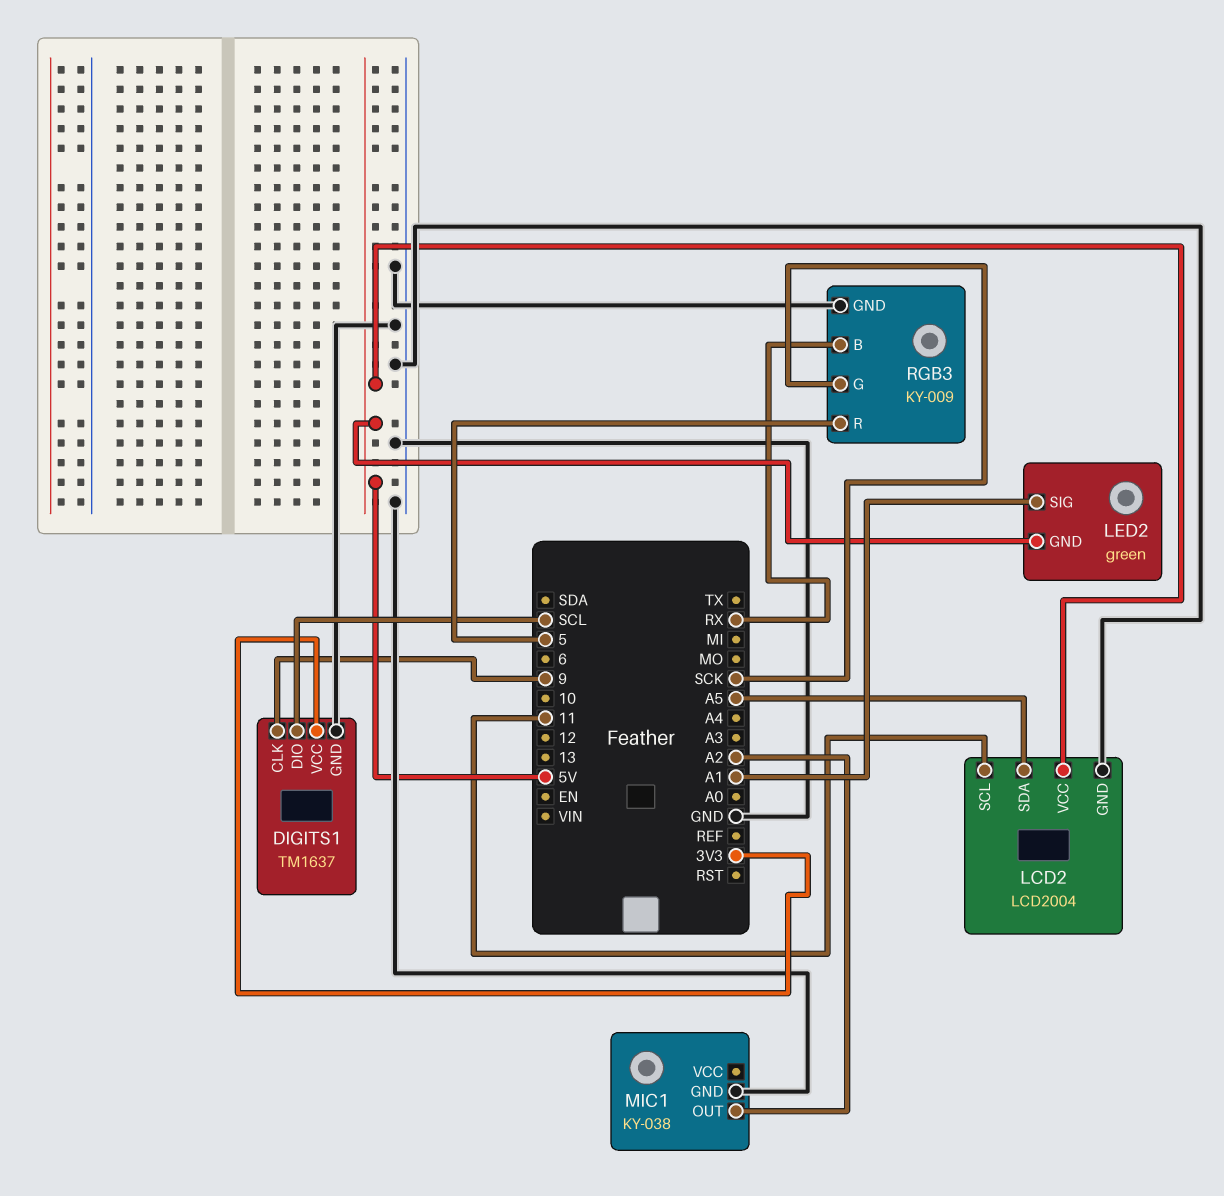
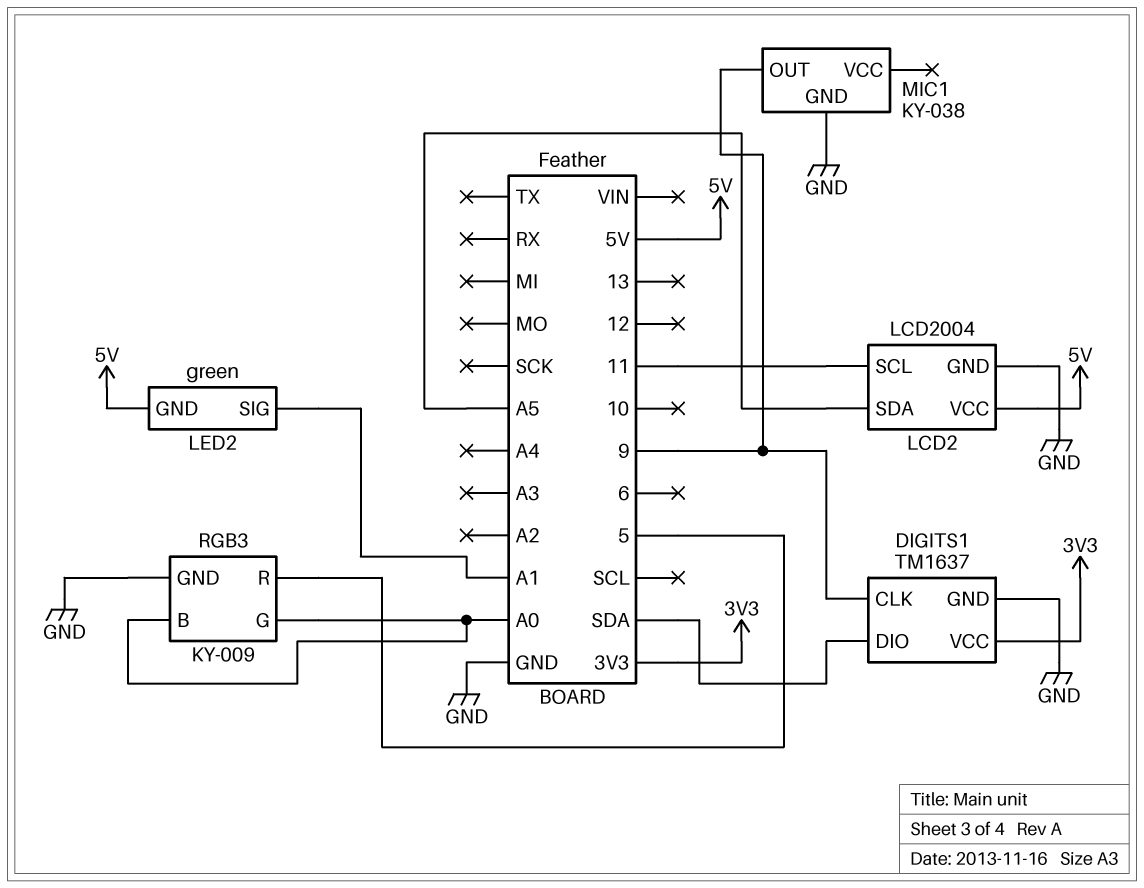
DIGITS1 pin DIO: SCL -> SDA
MIC1 pin OUT: A2 -> 9
RGB3 pin B: RX -> A0
RGB3 pin G: SCK -> A0

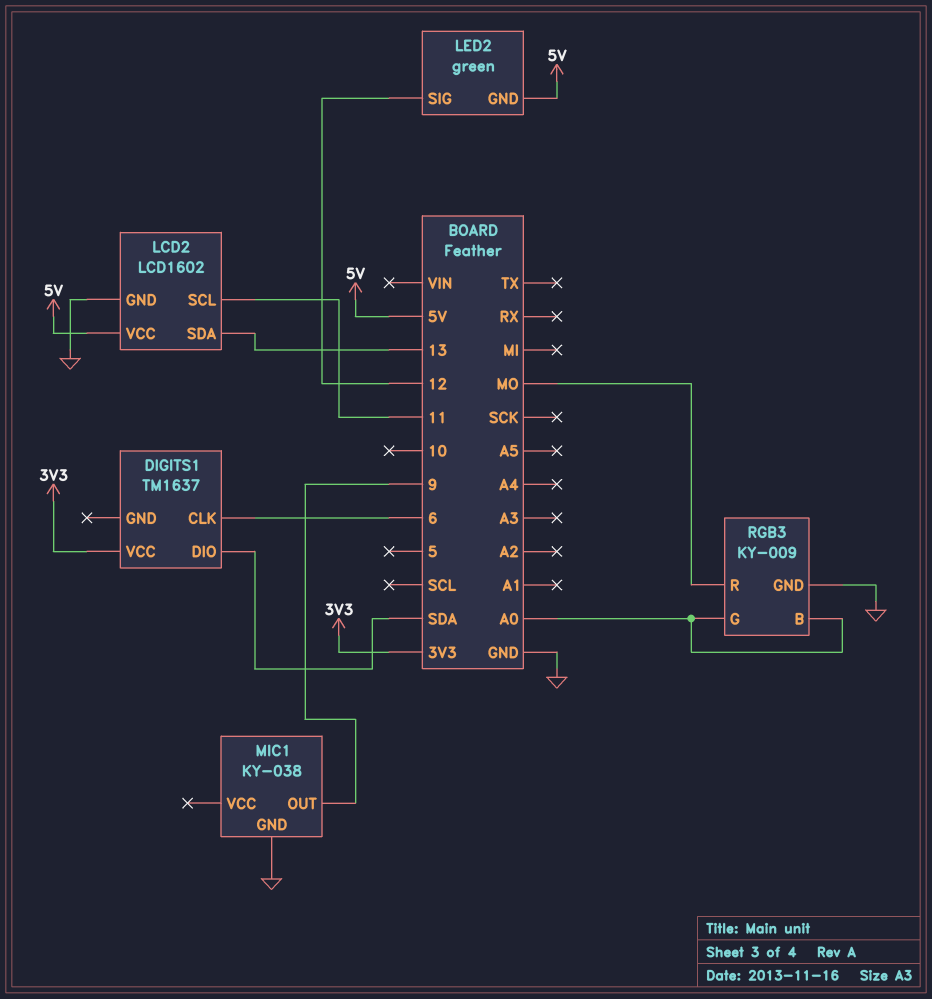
DIGITS1 pin CLK: 9 -> 6
DIGITS1 pin GND: GND -> none
LCD2: LCD2004 -> LCD1602
LCD2 pin SDA: A5 -> 13
LED2 pin SIG: A1 -> 12
RGB3 pin R: 5 -> MO

